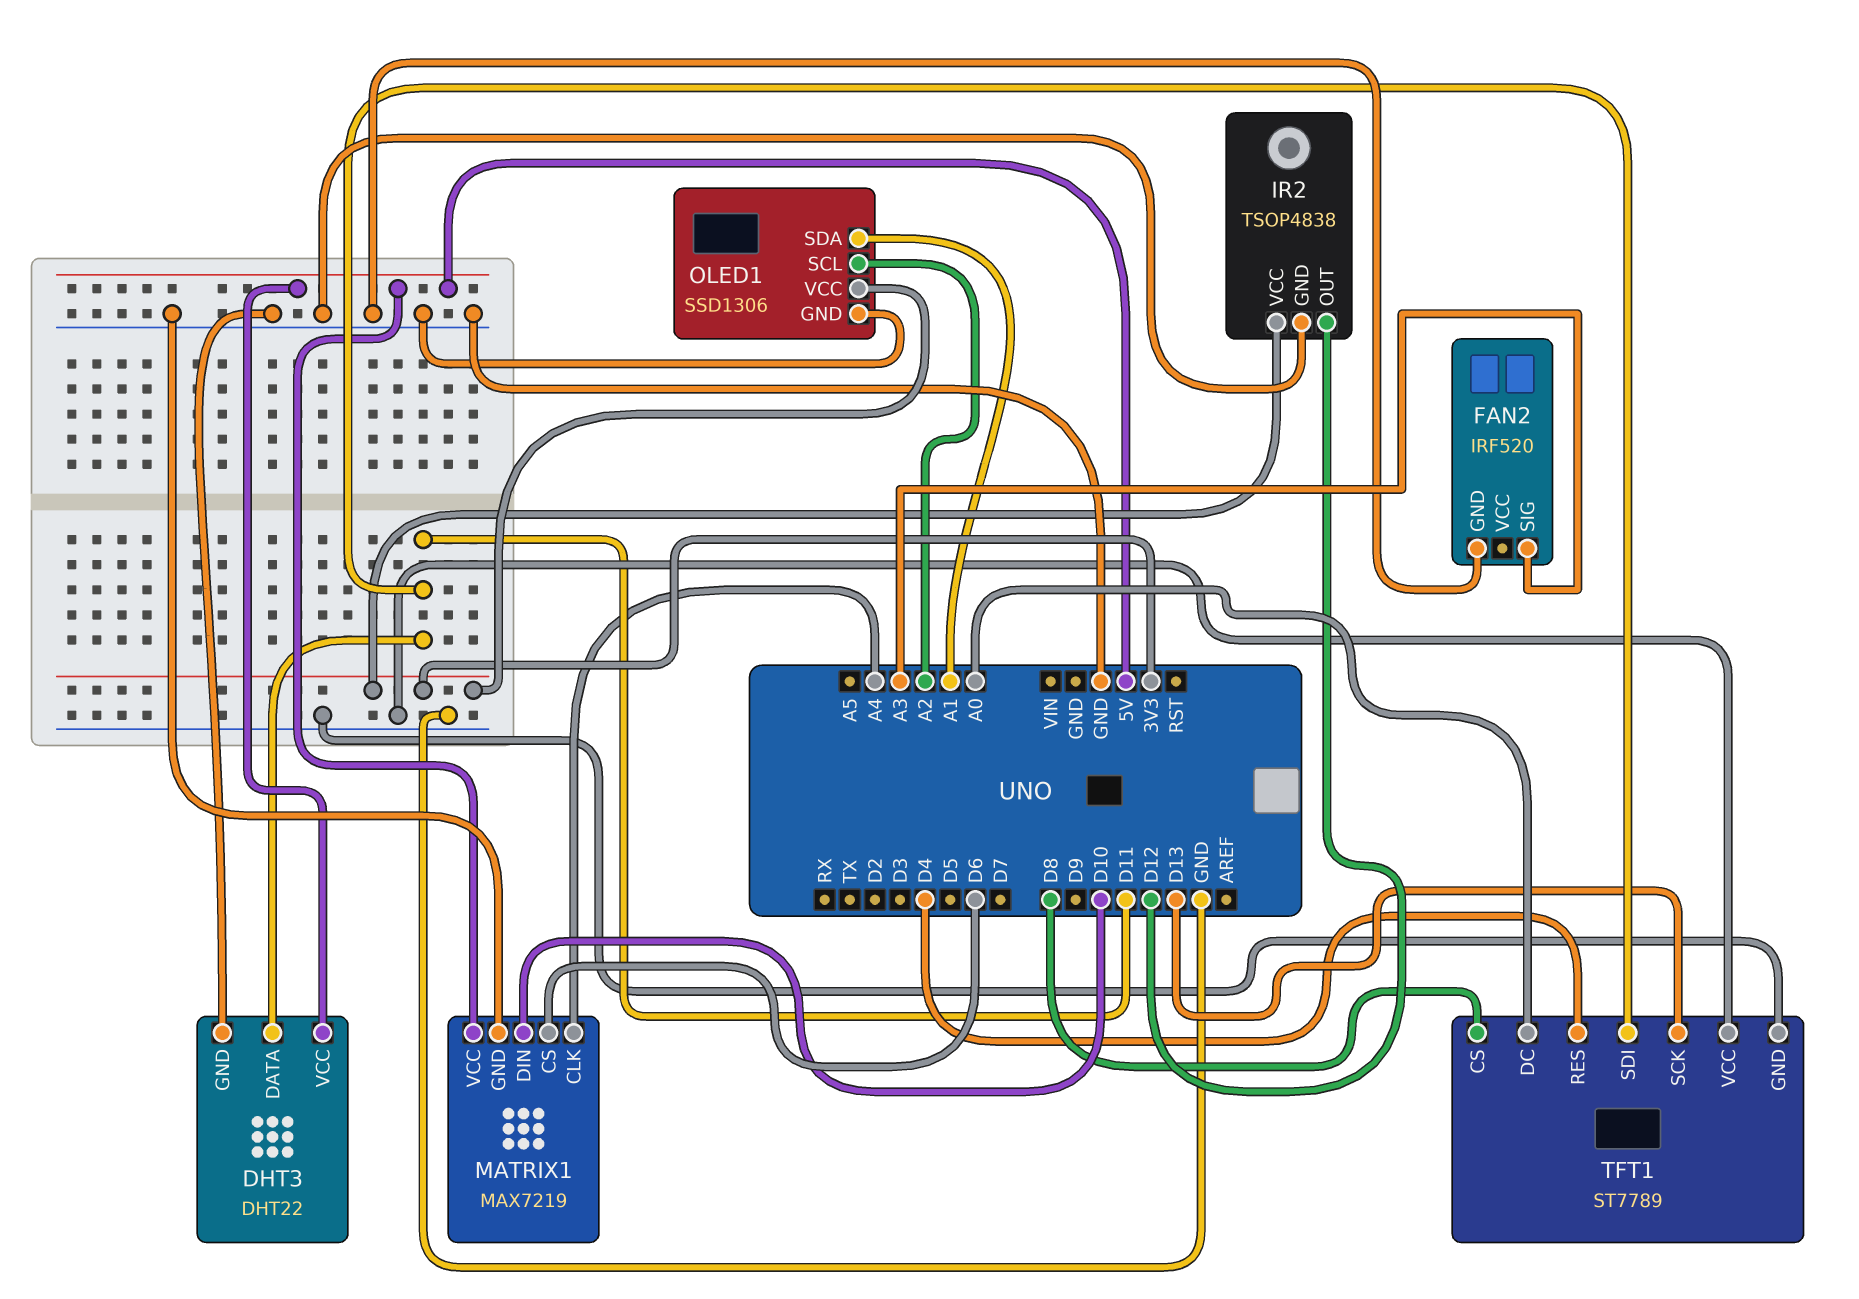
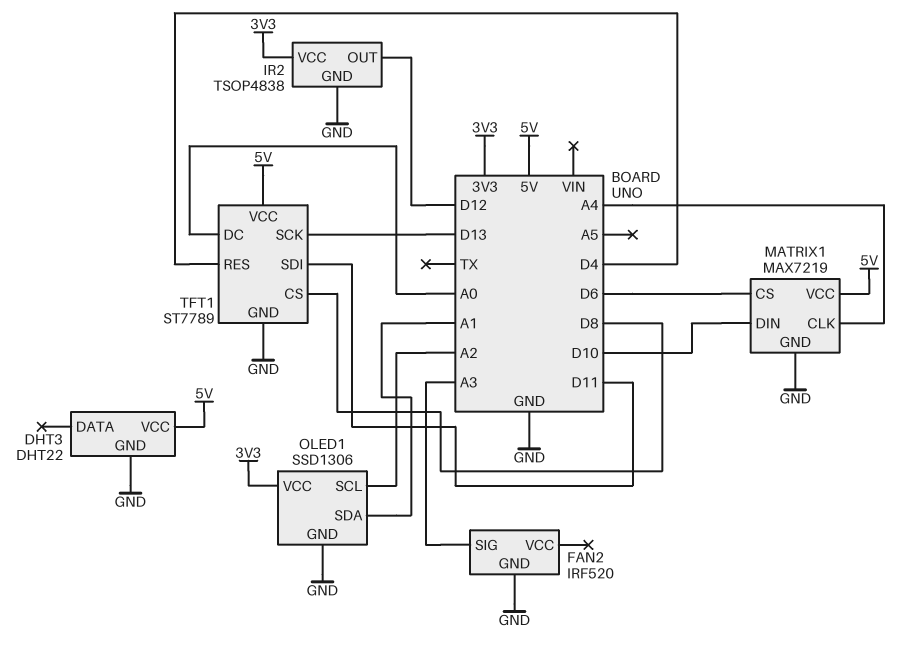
DHT3 pin DATA: D11 -> none
TFT1 pin VCC: GND -> 5V

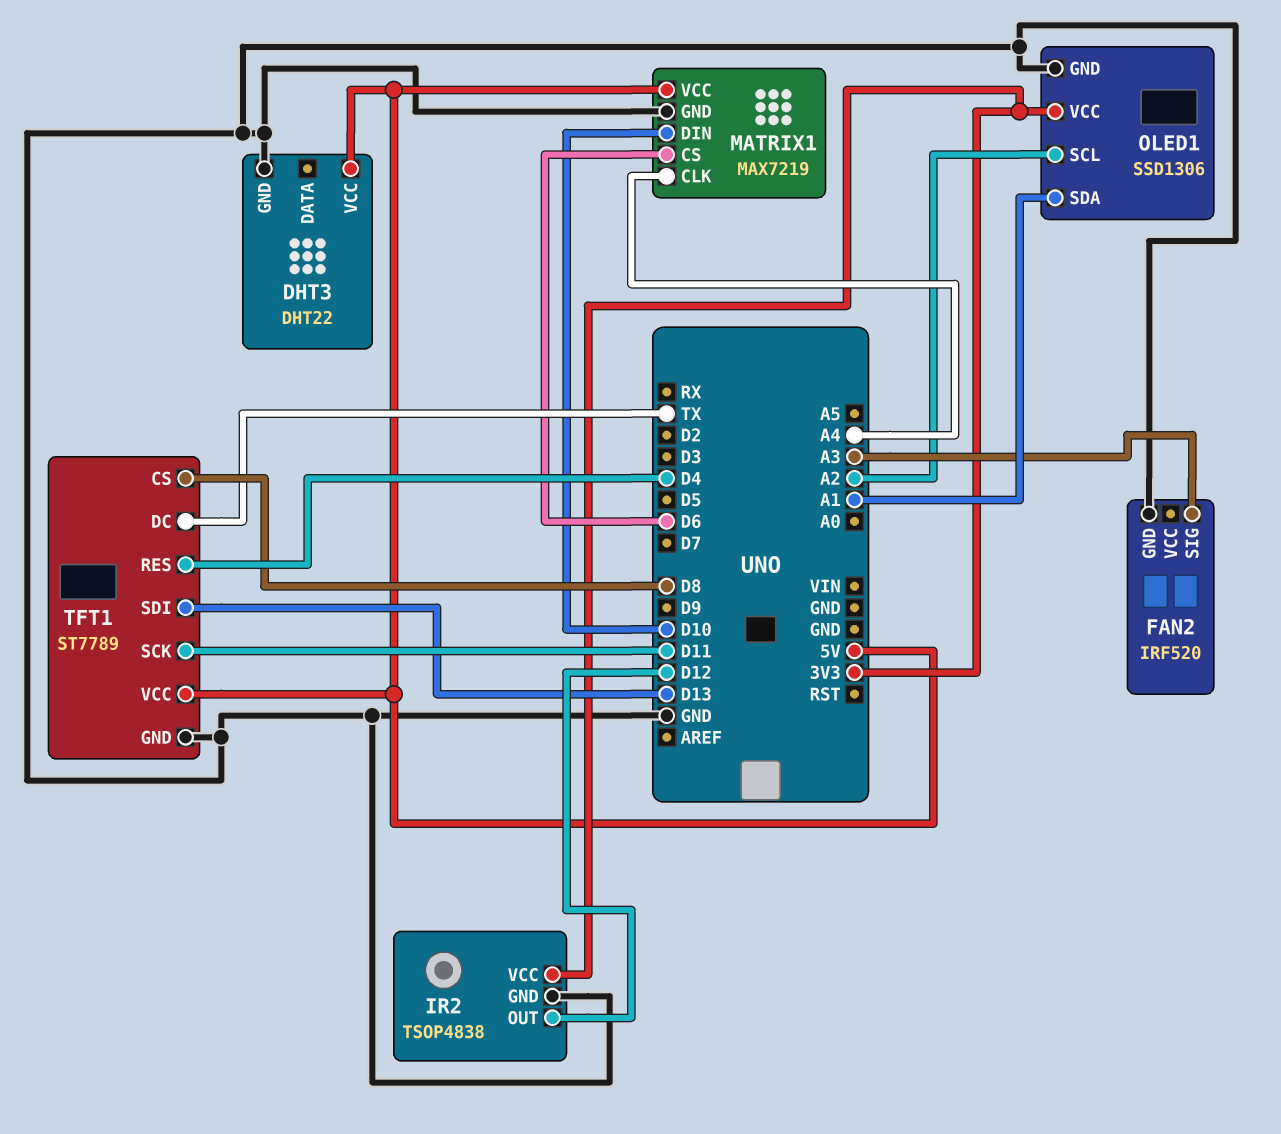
TFT1 pin DC: A0 -> TX
TFT1 pin SCK: D13 -> D11
TFT1 pin SDI: D11 -> D13

